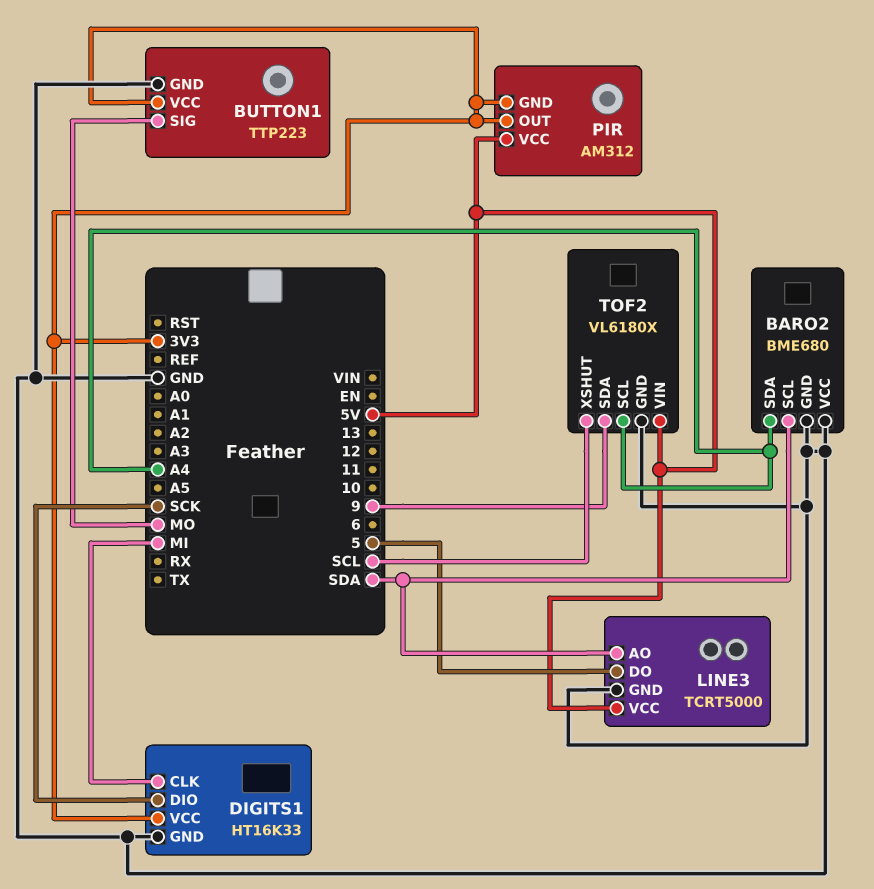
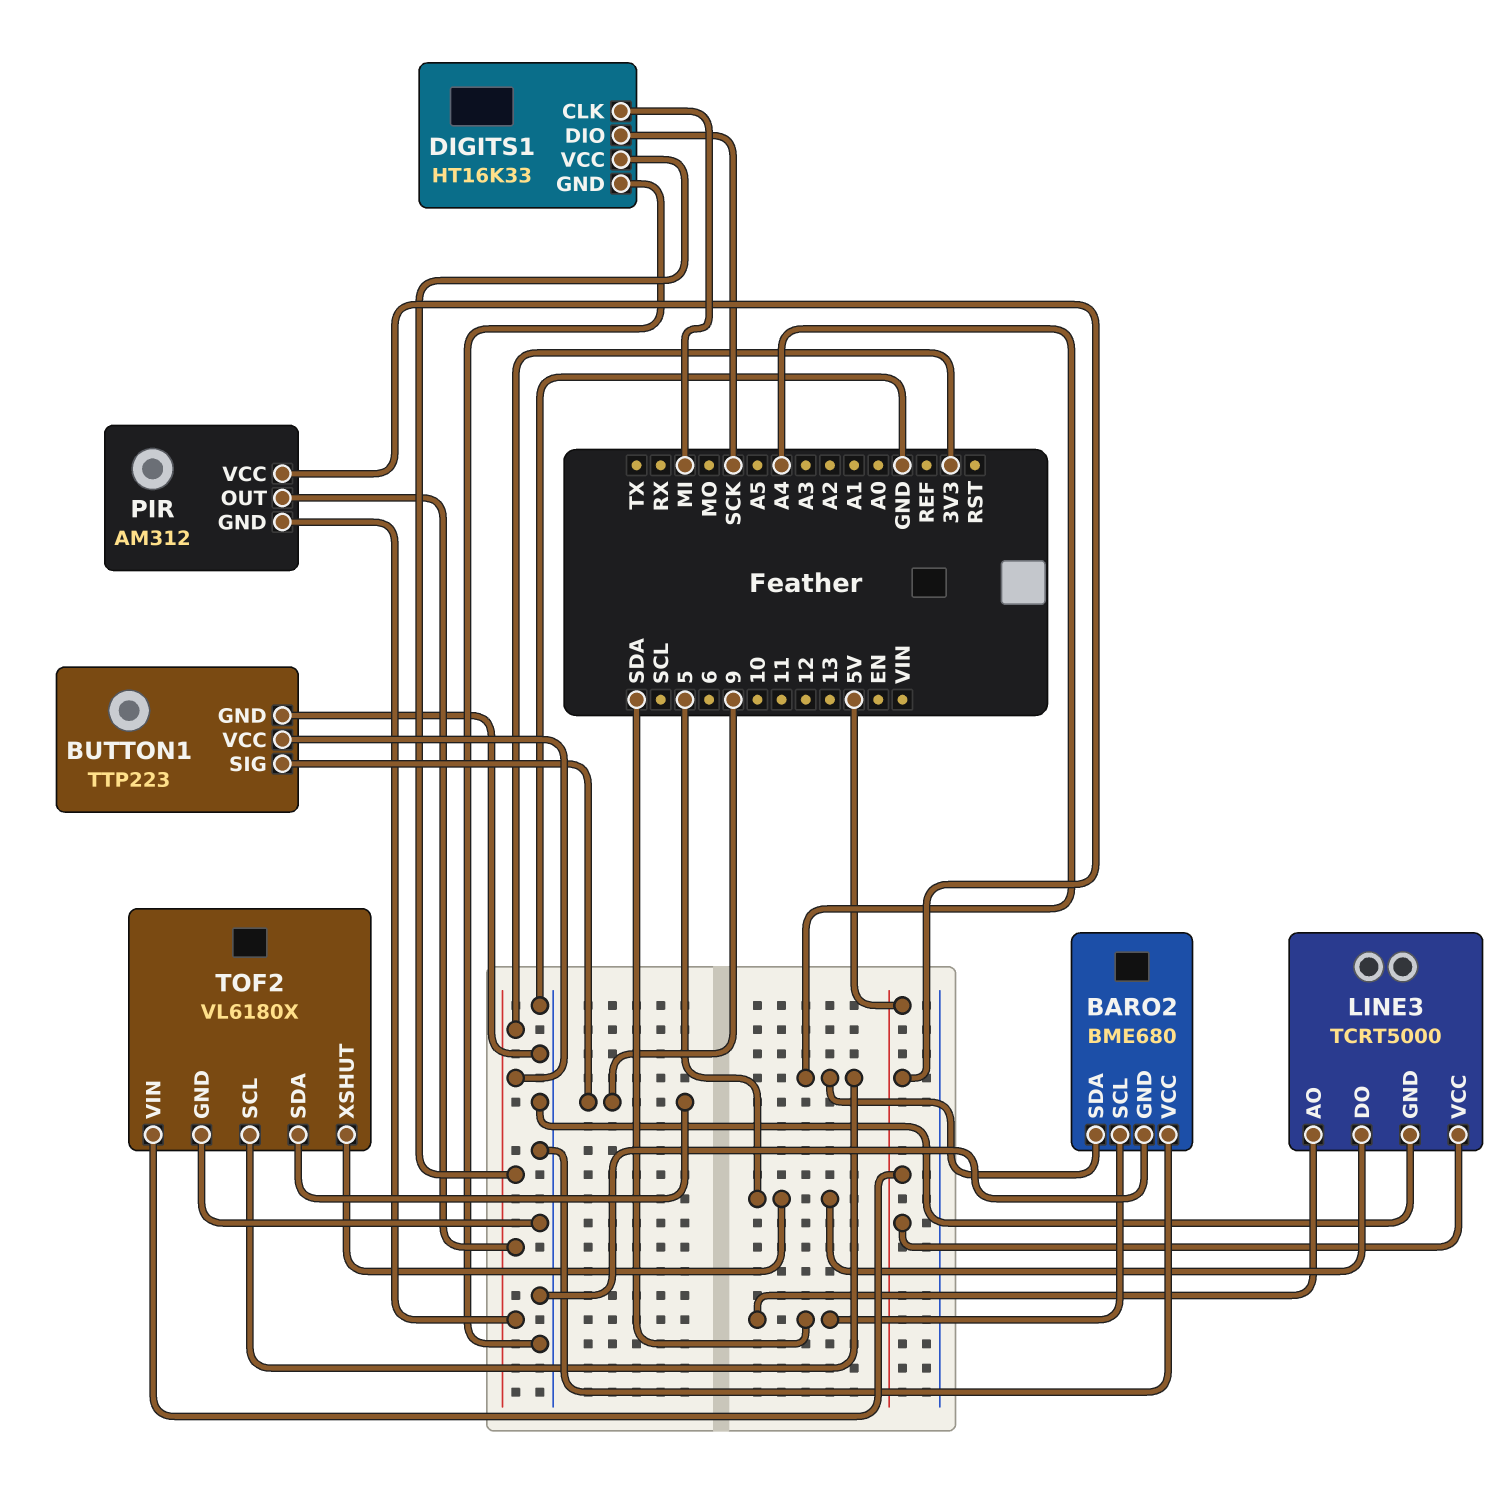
BUTTON1 pin SIG: MO -> 9
TOF2 pin XSHUT: SCL -> 5

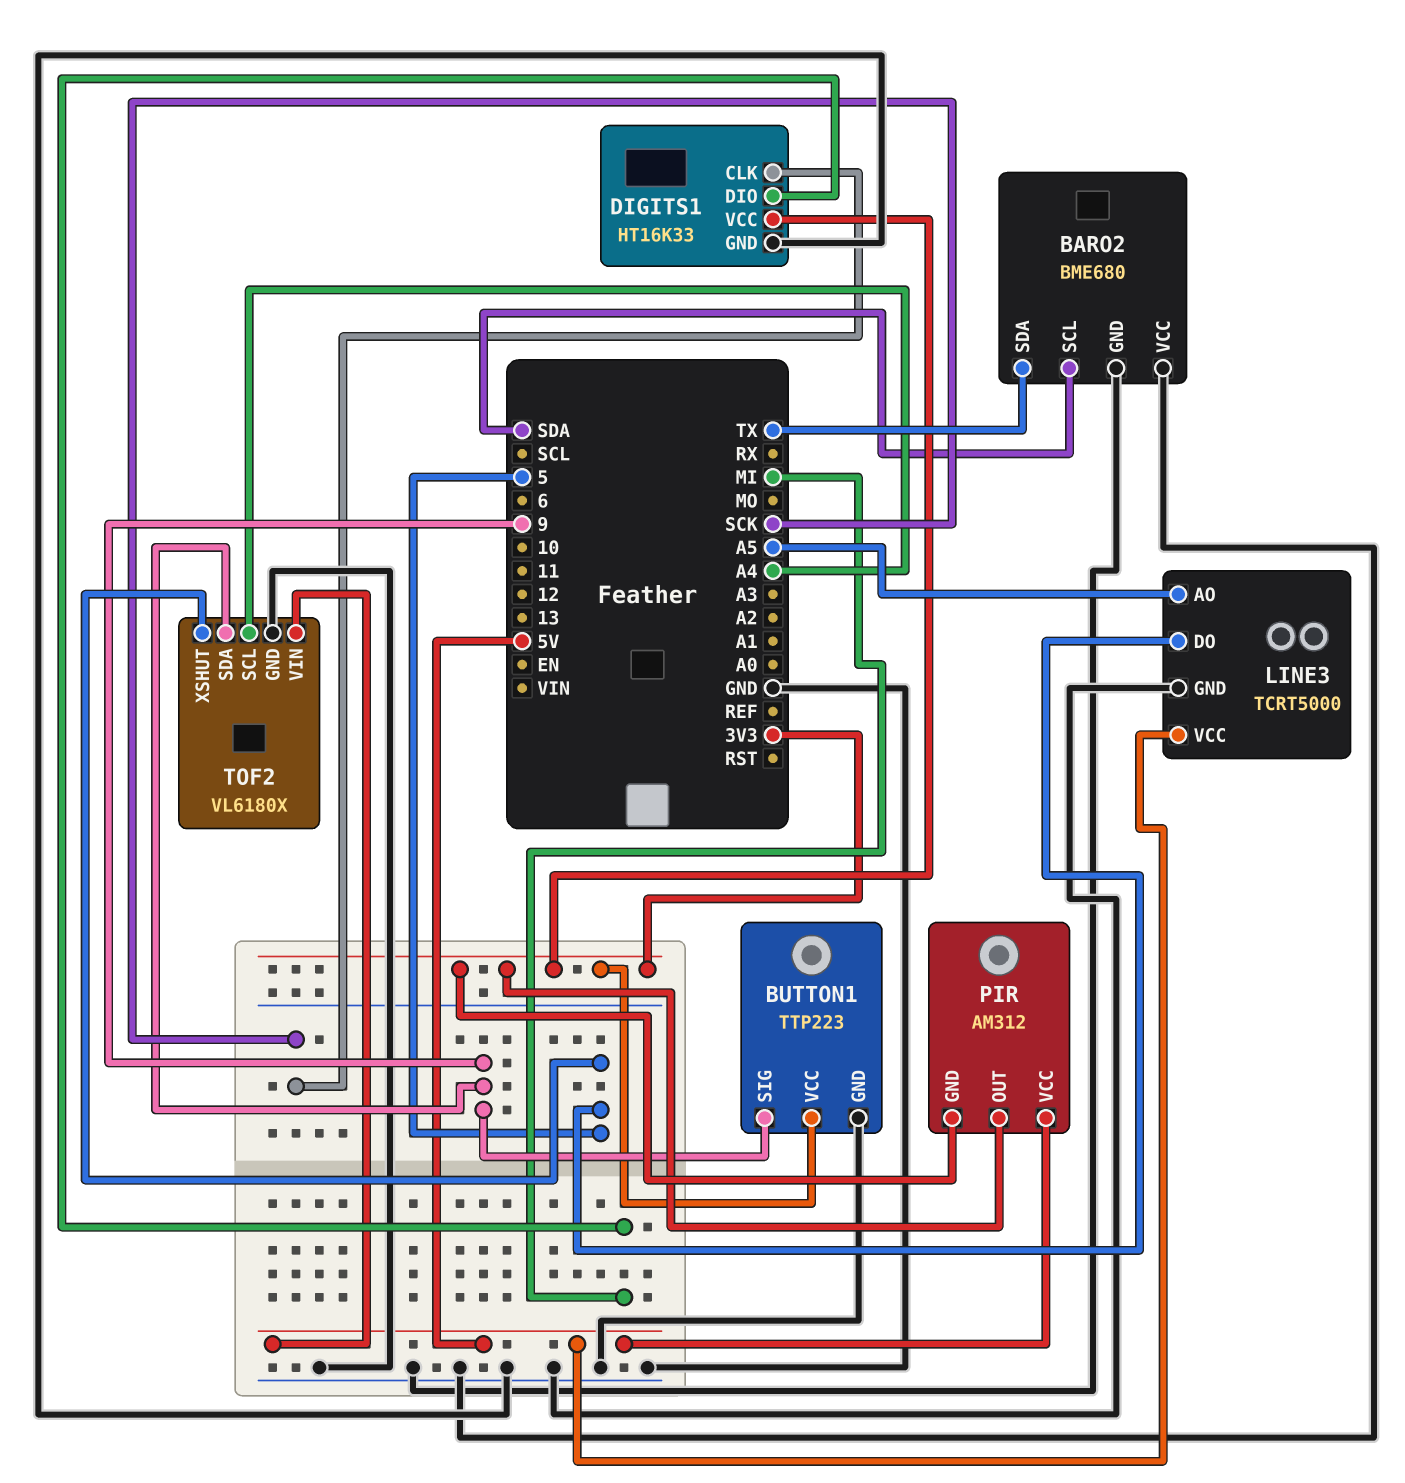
BARO2 pin SDA: A4 -> TX
DIGITS1 pin CLK: MI -> SCK
DIGITS1 pin DIO: SCK -> MI
LINE3 pin AO: SDA -> A5

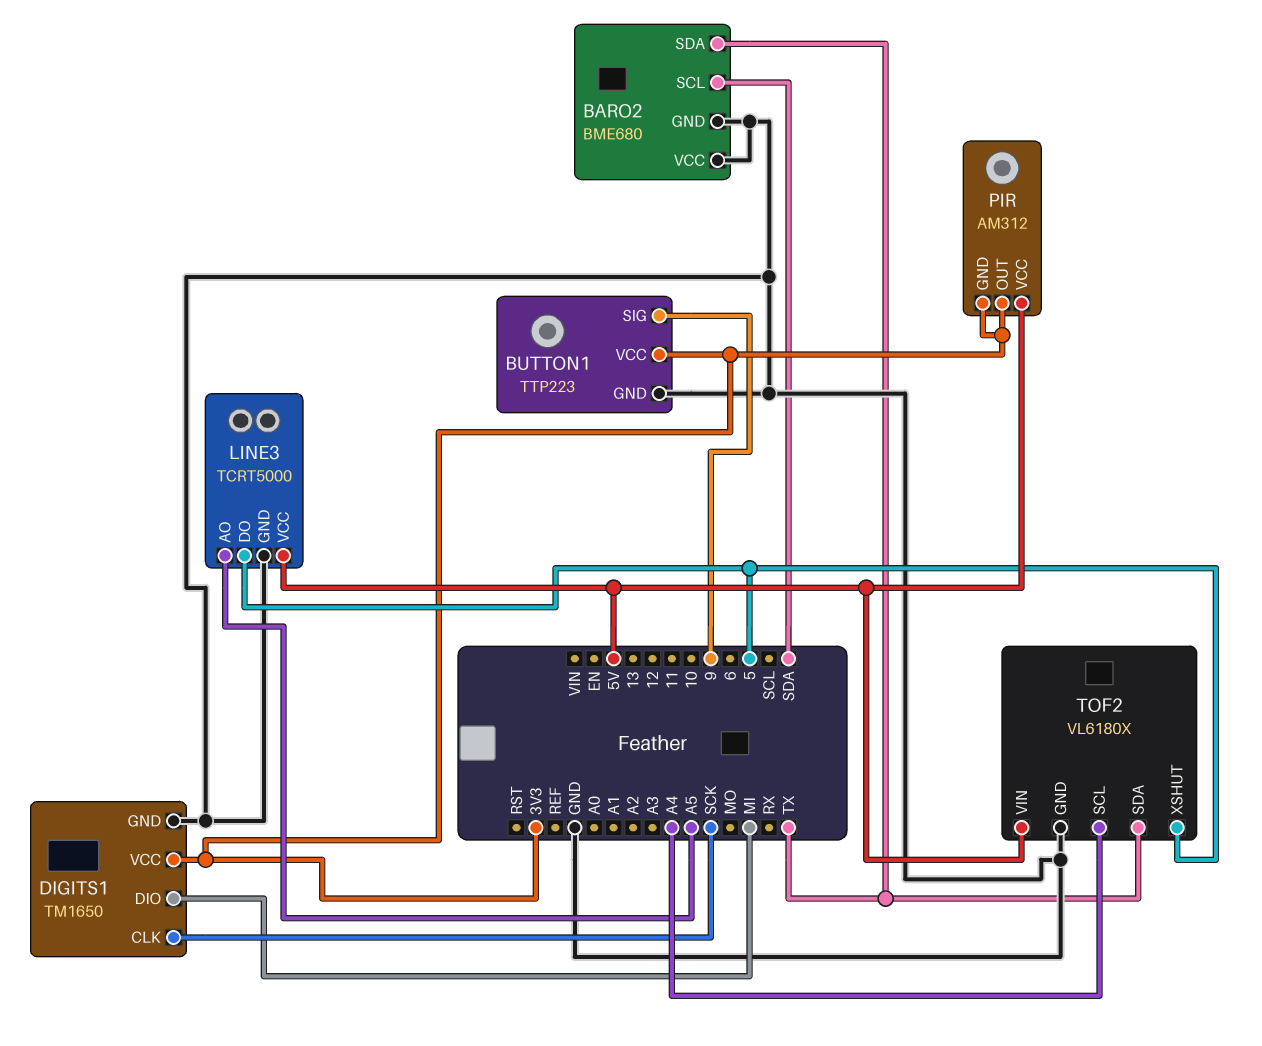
DIGITS1: HT16K33 -> TM1650
TOF2 pin SDA: 9 -> TX

